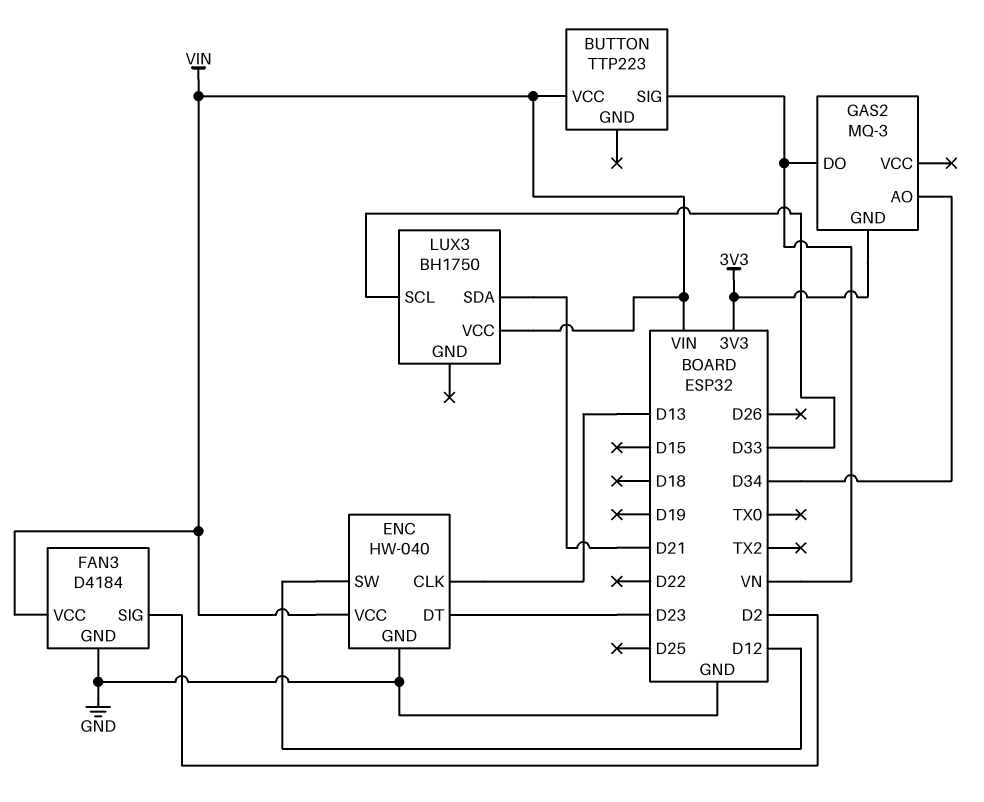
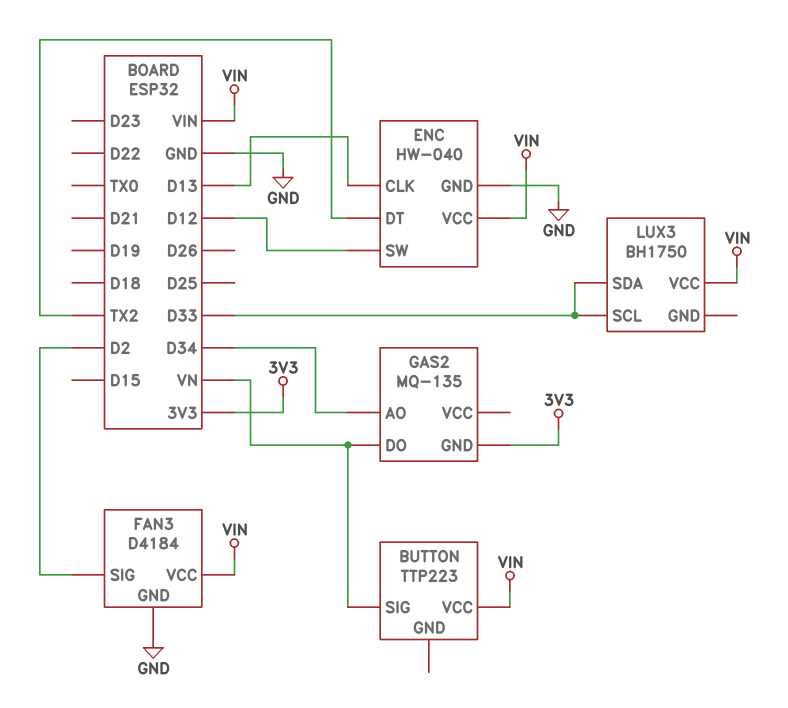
ENC pin DT: D23 -> TX2
GAS2: MQ-3 -> MQ-135
LUX3 pin SDA: D21 -> D33

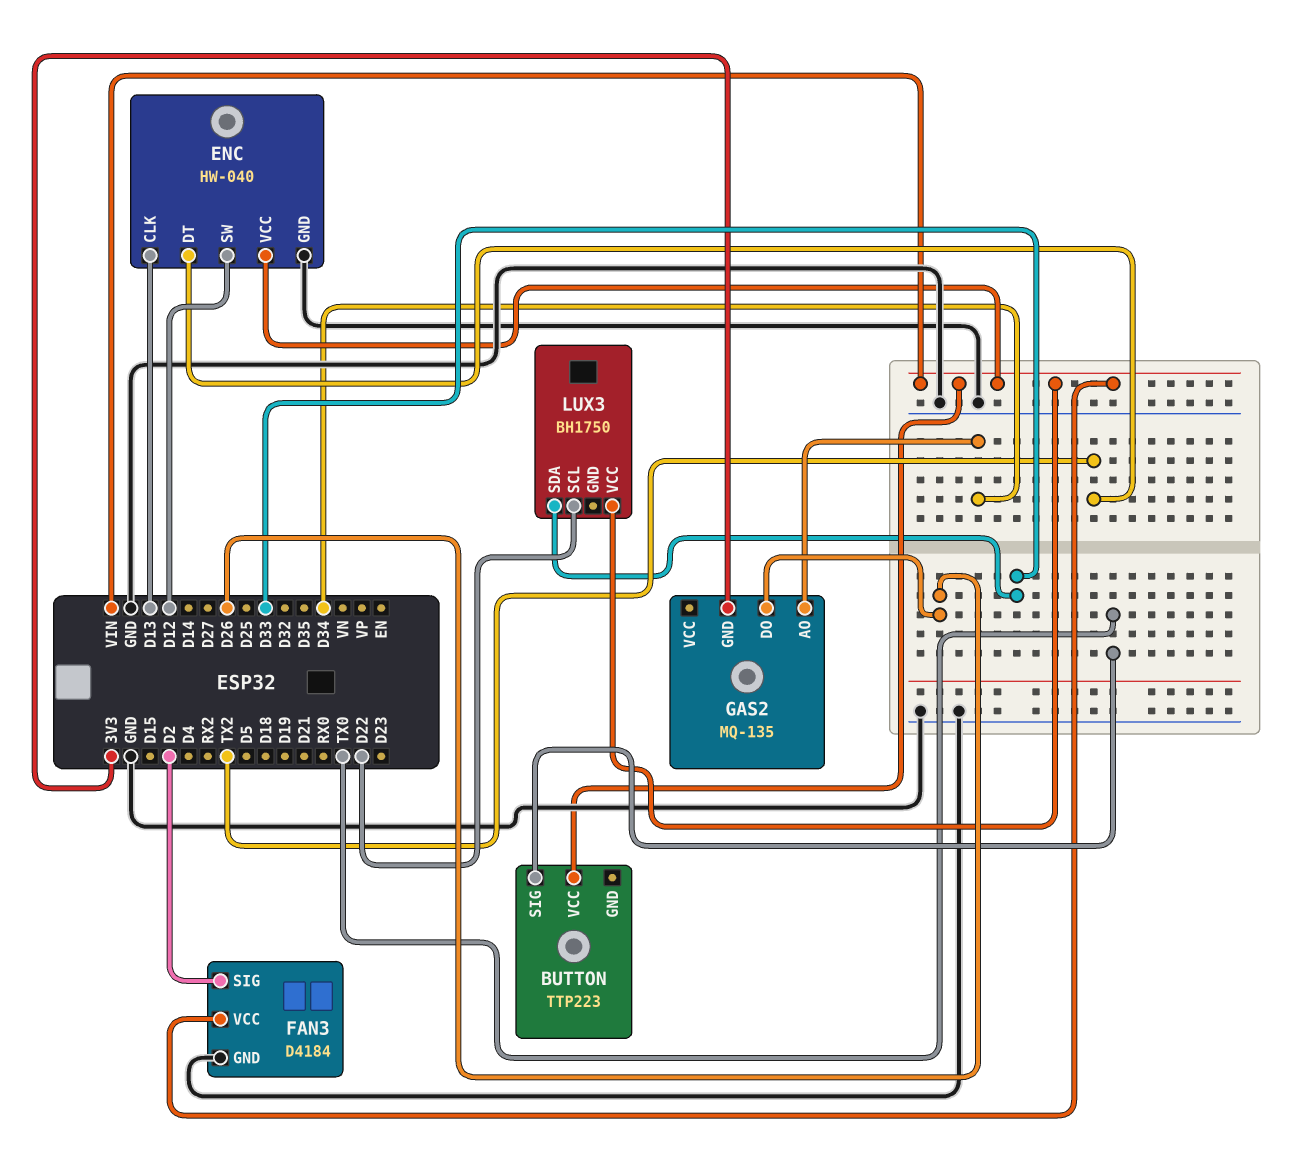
BUTTON pin SIG: VN -> TX0
GAS2 pin DO: VN -> D26
LUX3 pin SCL: D33 -> D22

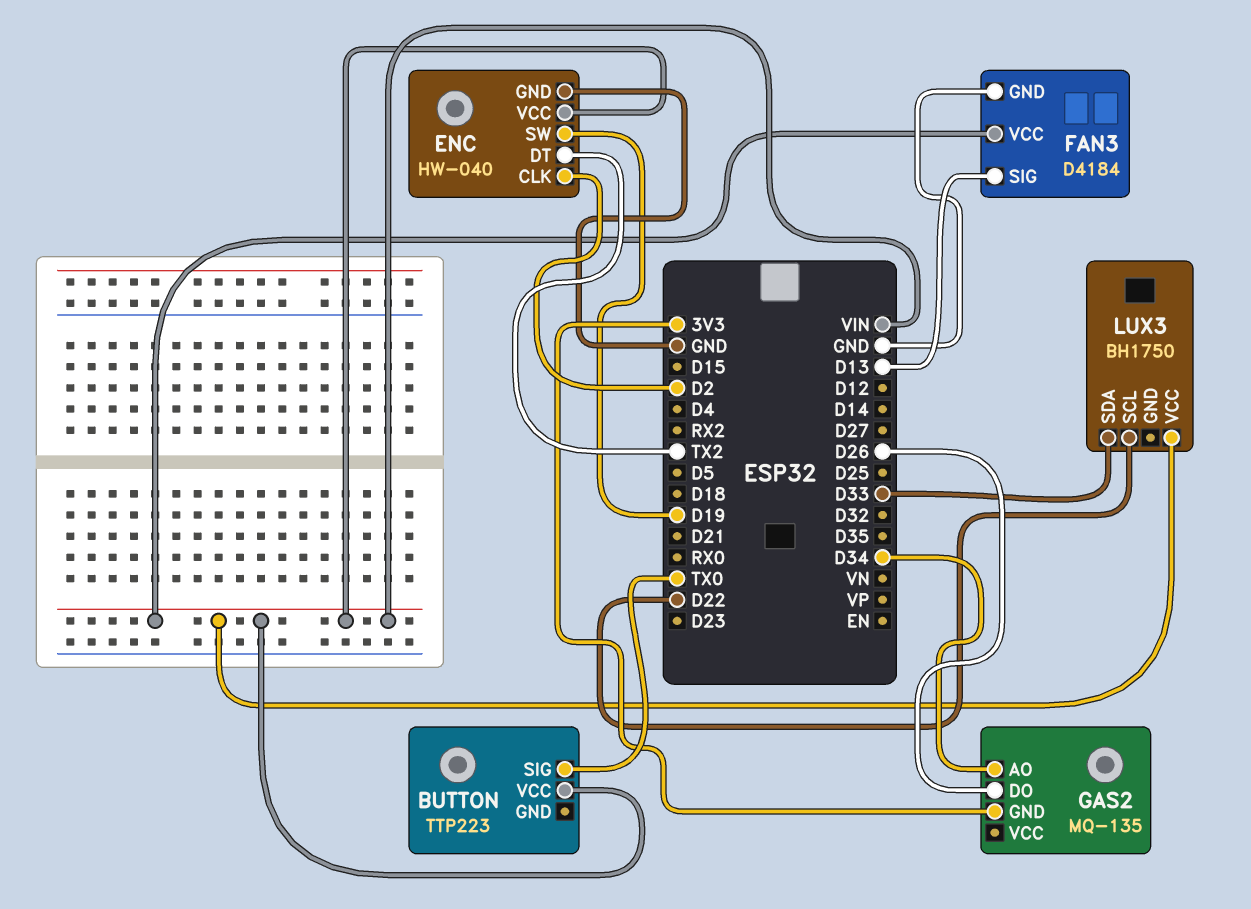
ENC pin CLK: D13 -> D2
ENC pin SW: D12 -> D19
FAN3 pin SIG: D2 -> D13

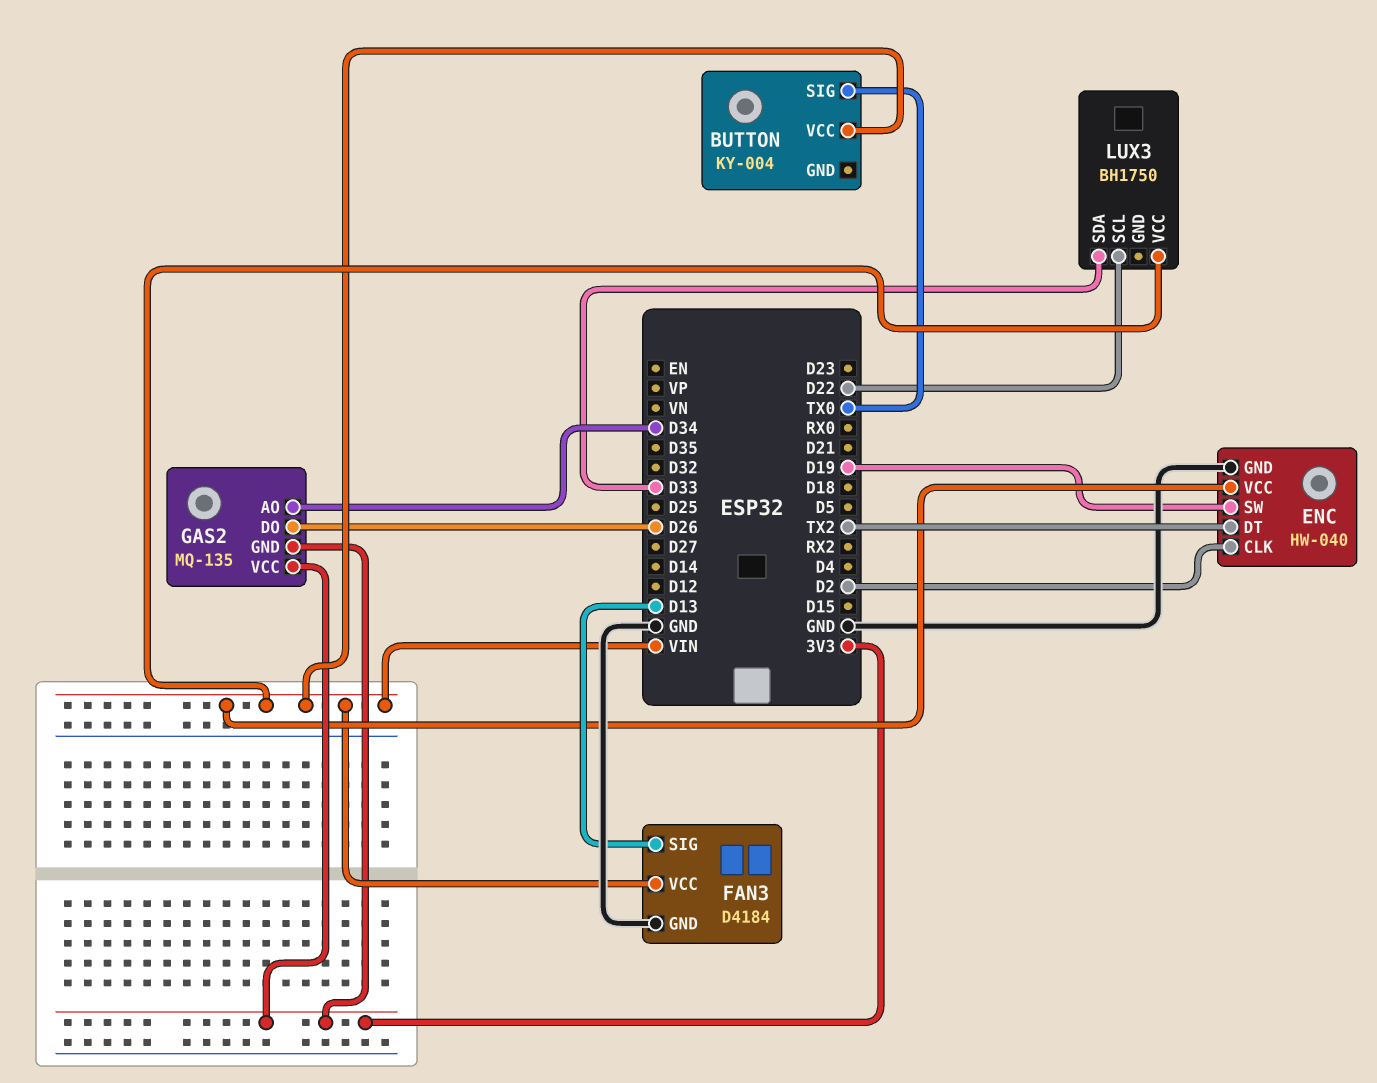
BUTTON: TTP223 -> KY-004
GAS2 pin VCC: none -> 3V3

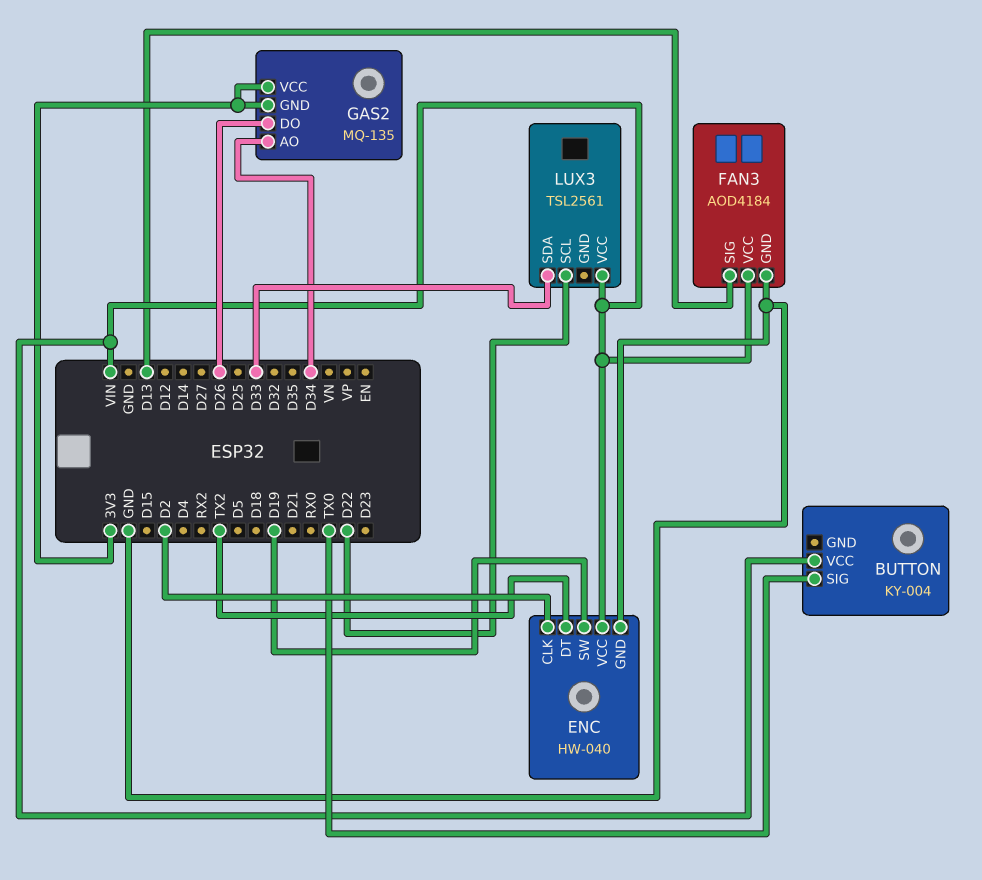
FAN3: D4184 -> AOD4184
LUX3: BH1750 -> TSL2561

